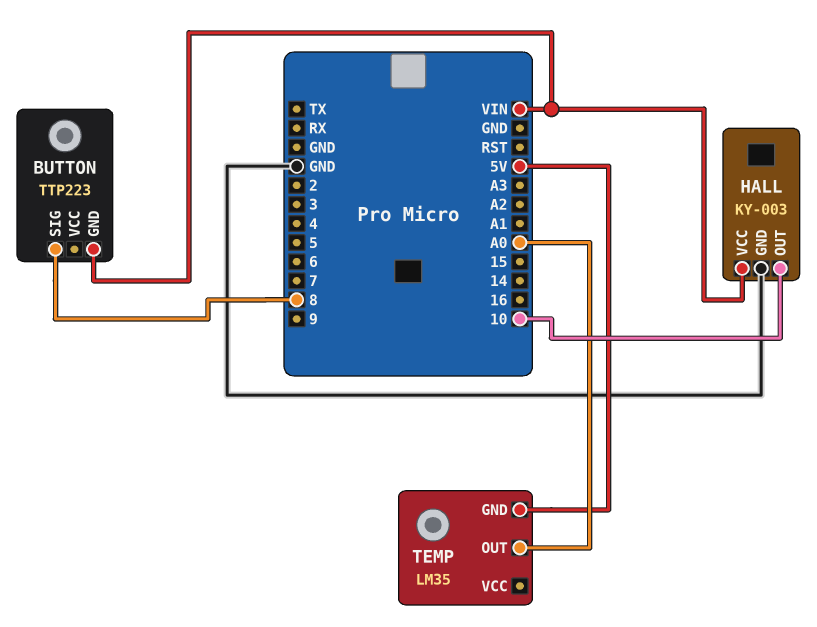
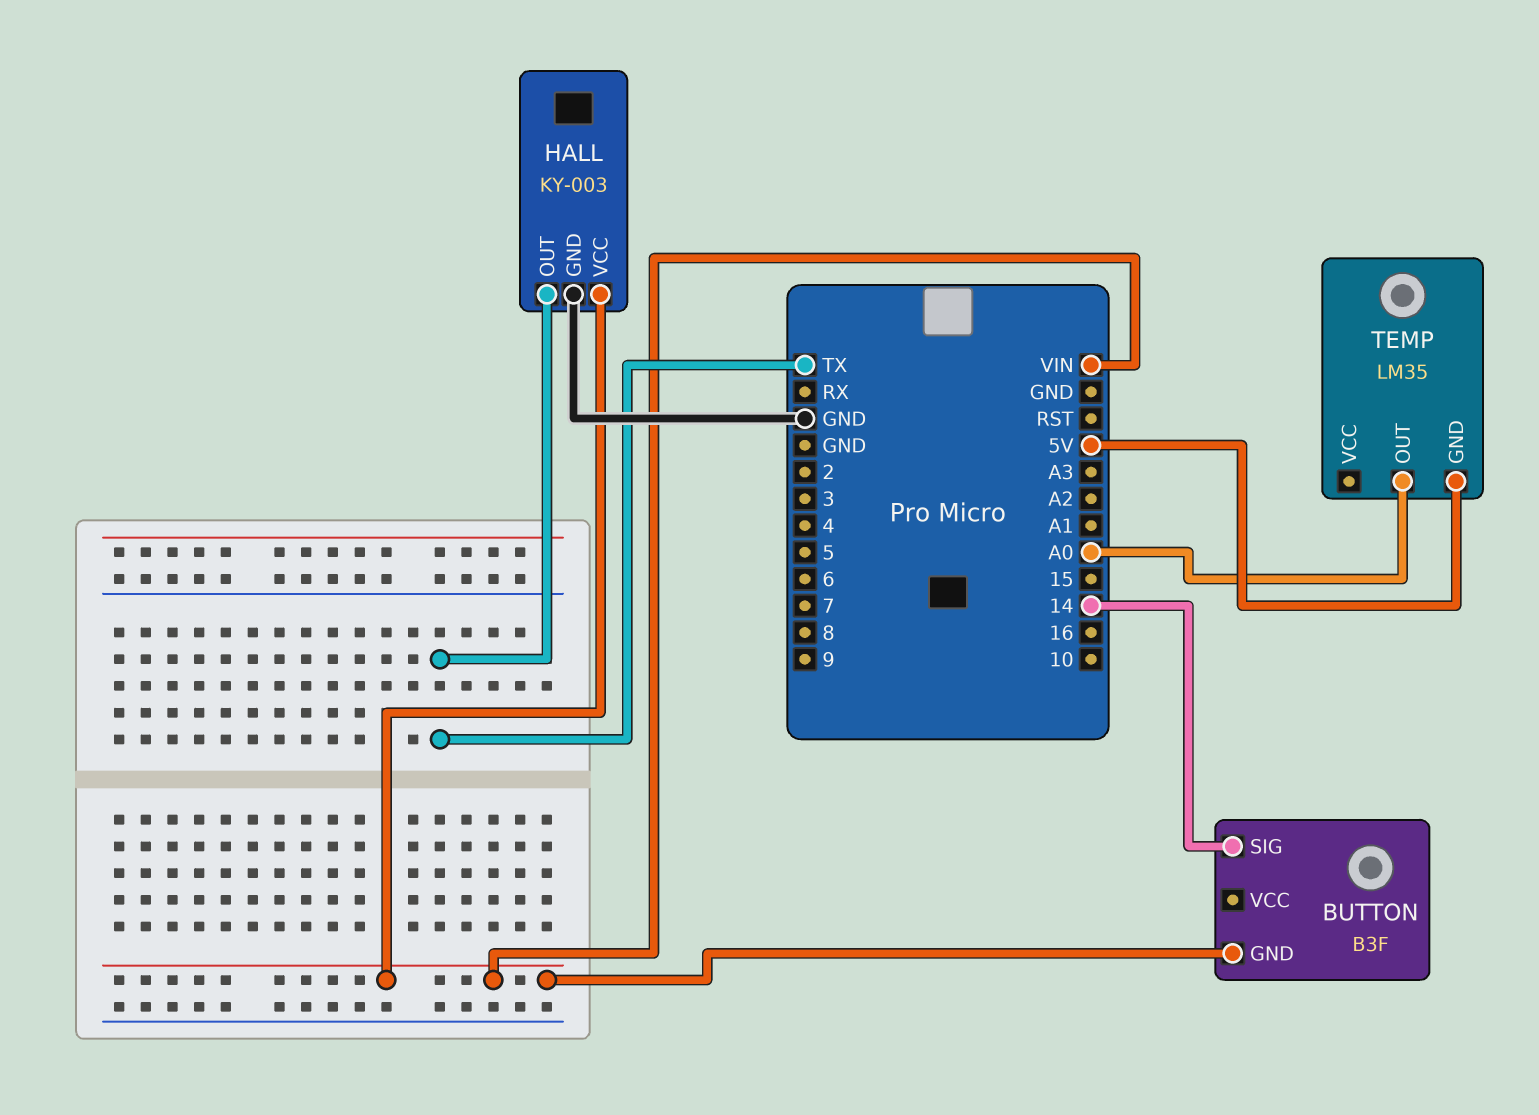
BUTTON: TTP223 -> B3F
BUTTON pin SIG: 8 -> 14
HALL pin OUT: 10 -> TX

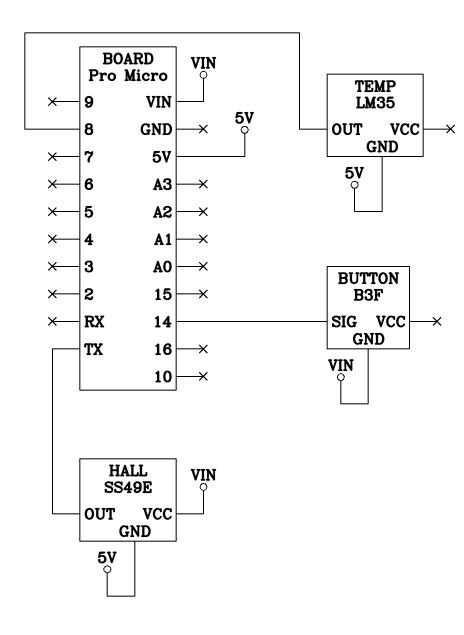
HALL: KY-003 -> SS49E
HALL pin GND: GND -> 5V
TEMP pin OUT: A0 -> 8

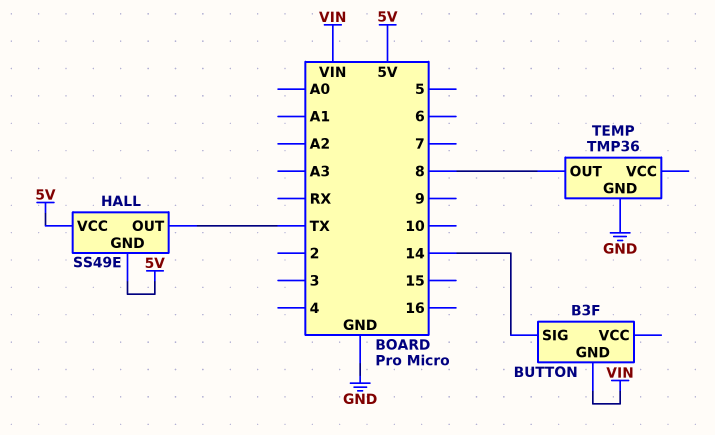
HALL pin VCC: VIN -> 5V
TEMP: LM35 -> TMP36
TEMP pin GND: 5V -> GND

